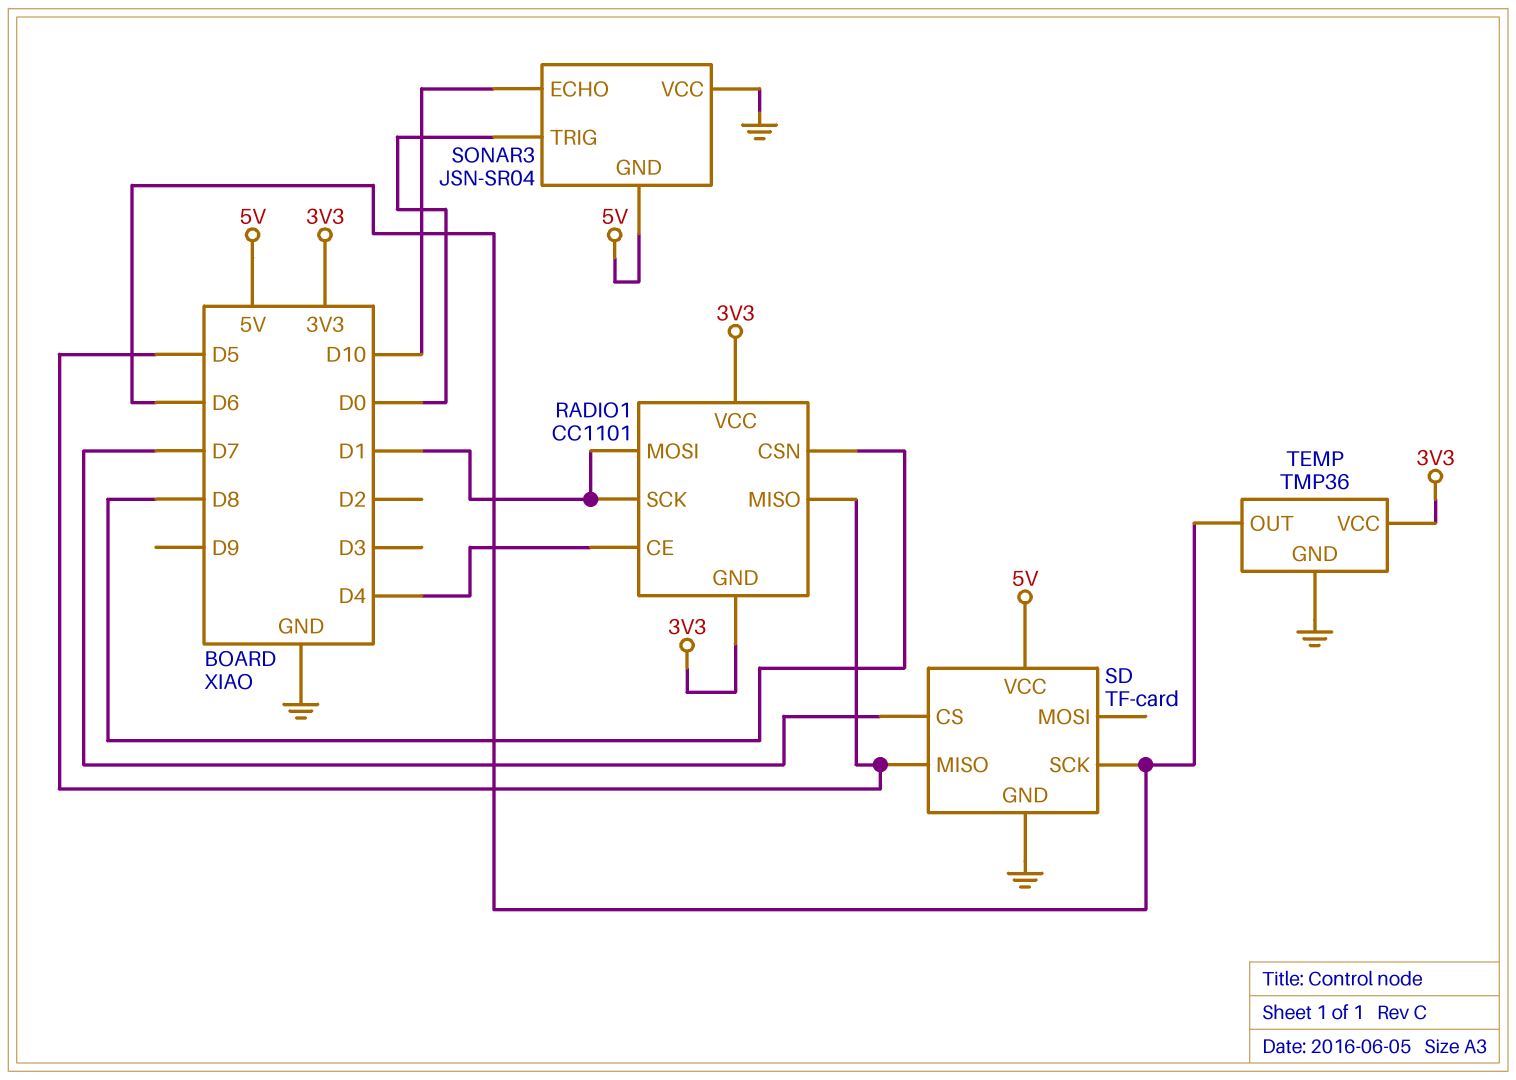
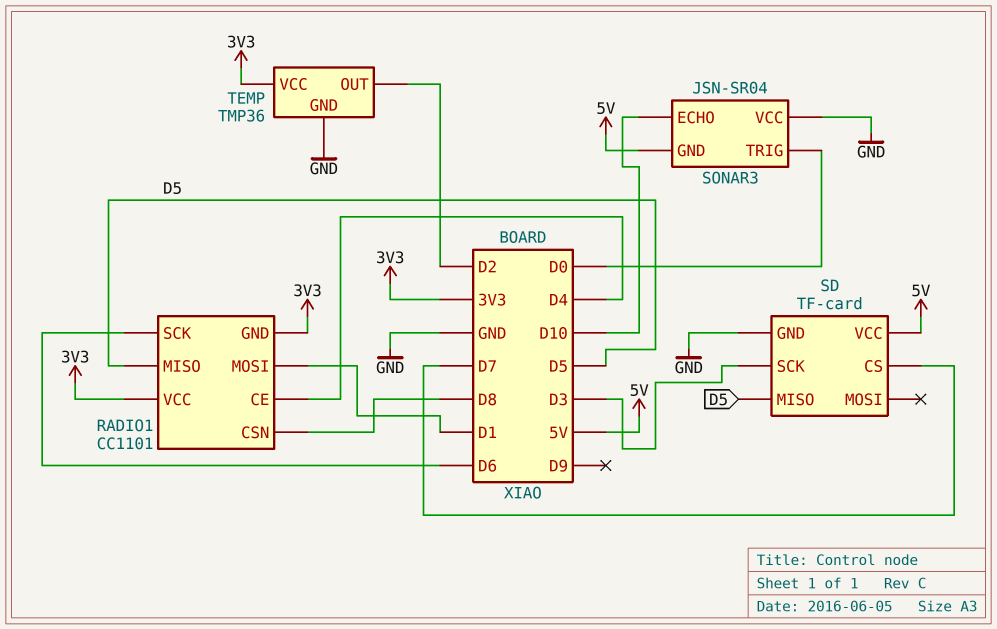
RADIO1 pin SCK: D1 -> D6
SD pin SCK: D6 -> D3
TEMP pin OUT: D6 -> D2

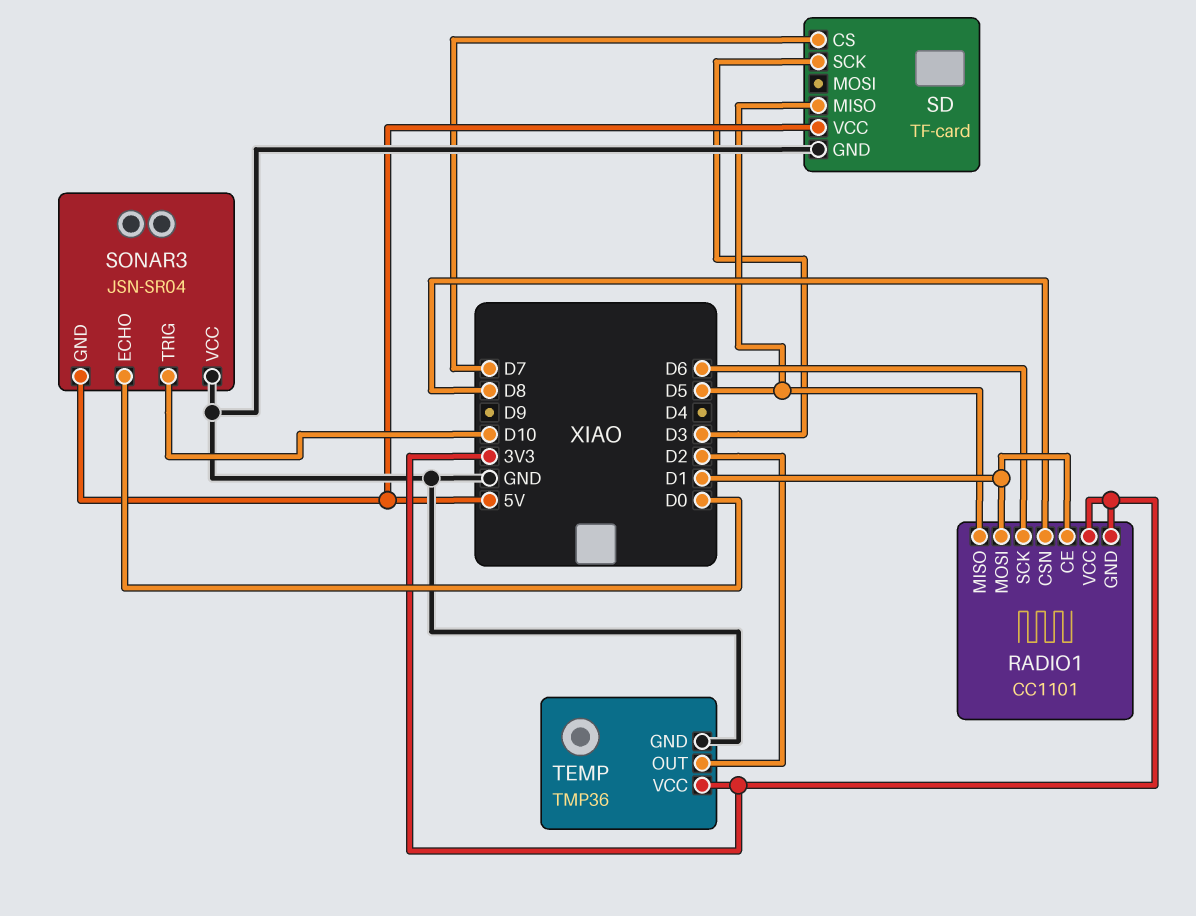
RADIO1 pin CE: D4 -> D1
SONAR3 pin ECHO: D10 -> D0
SONAR3 pin TRIG: D0 -> D10

